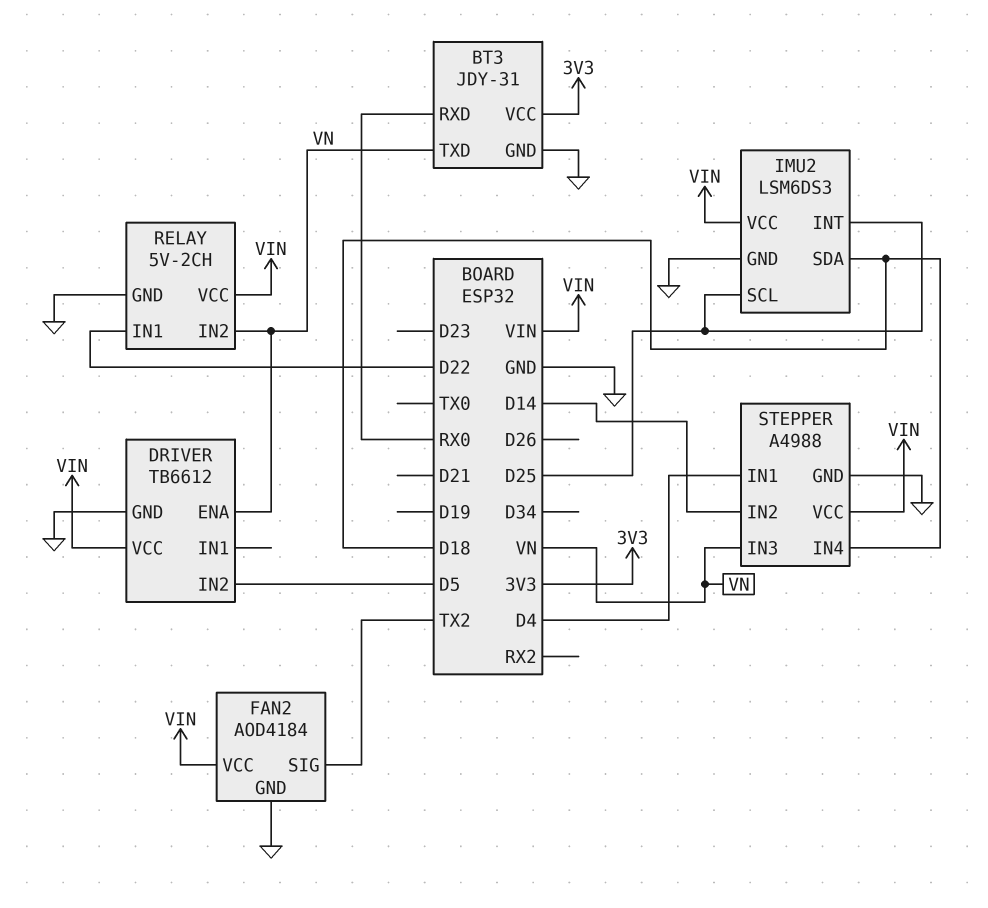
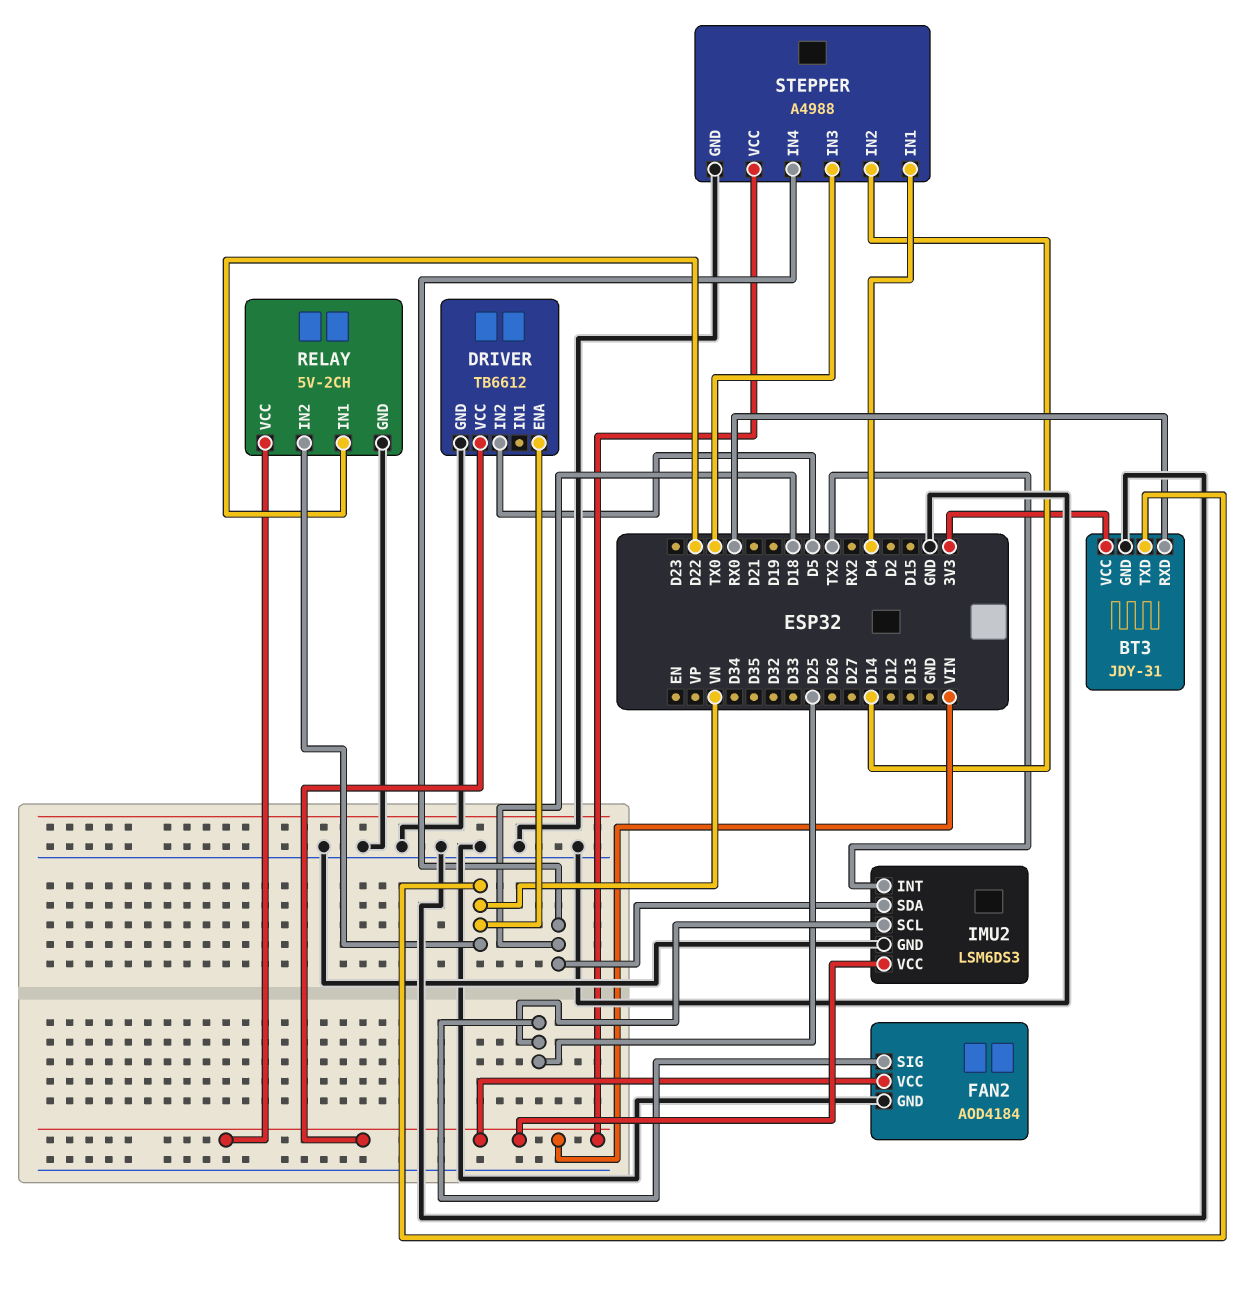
FAN2 pin SIG: TX2 -> D25
IMU2 pin INT: D25 -> TX2
STEPPER pin IN3: VN -> TX0

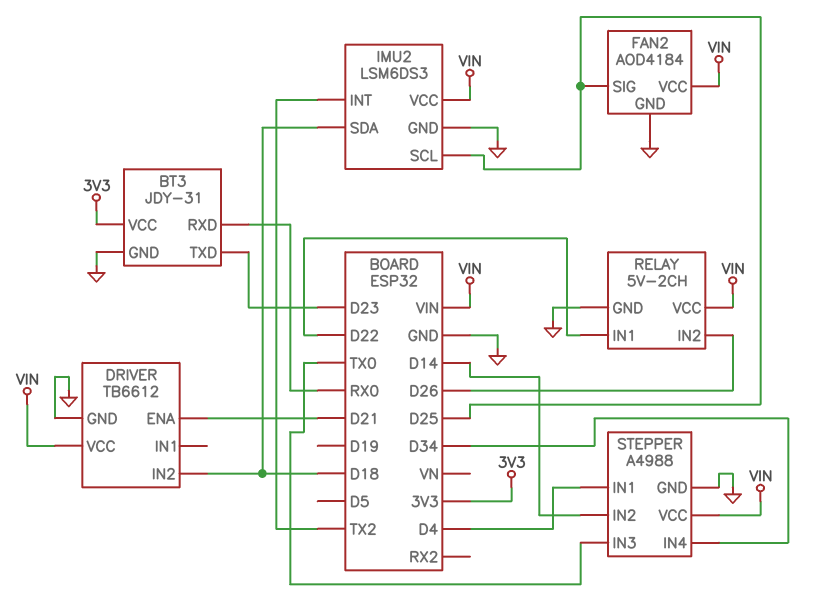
BT3 pin TXD: VN -> D23
DRIVER pin ENA: VN -> D21
DRIVER pin IN2: D5 -> D18
RELAY pin IN2: VN -> D26
STEPPER pin IN4: D18 -> D34

